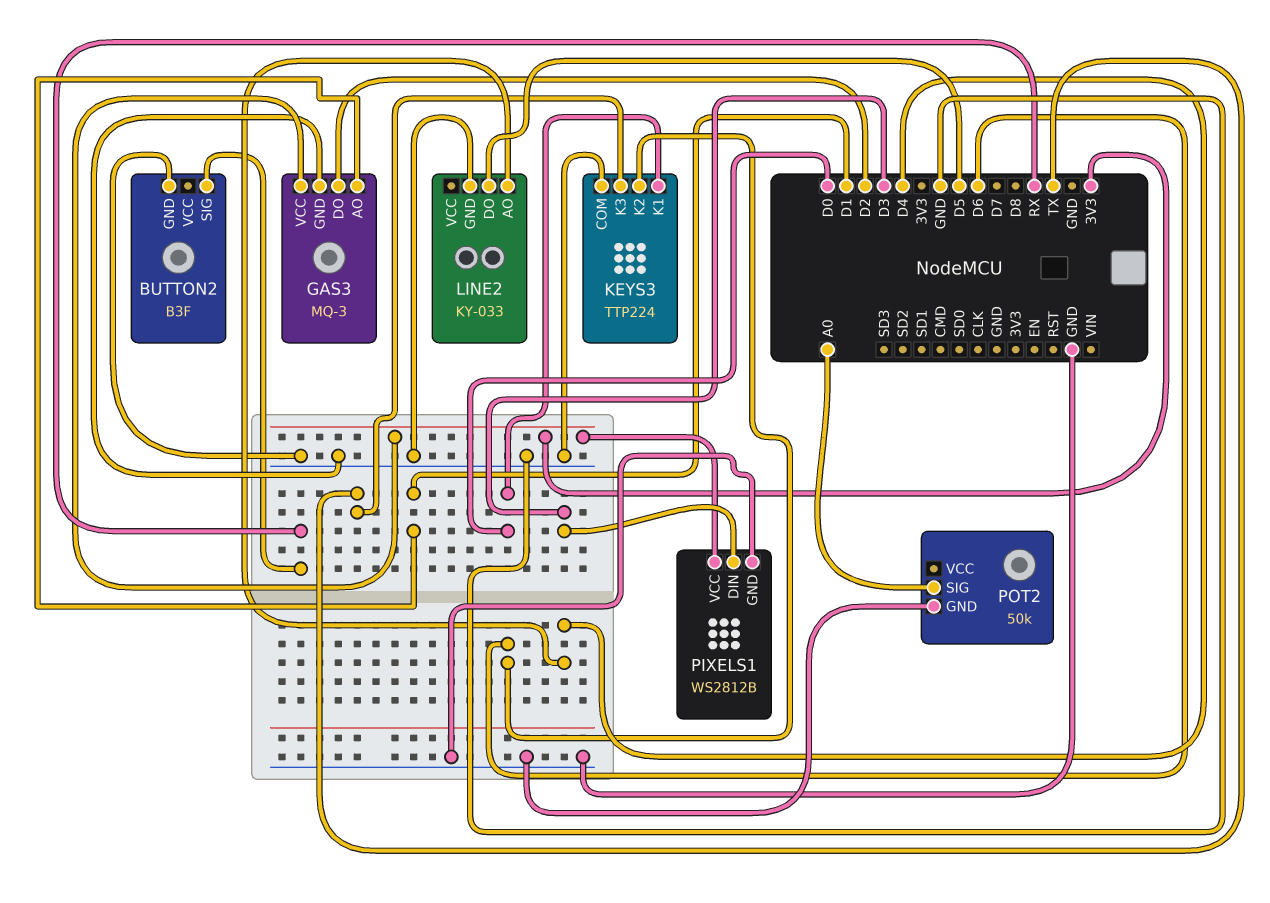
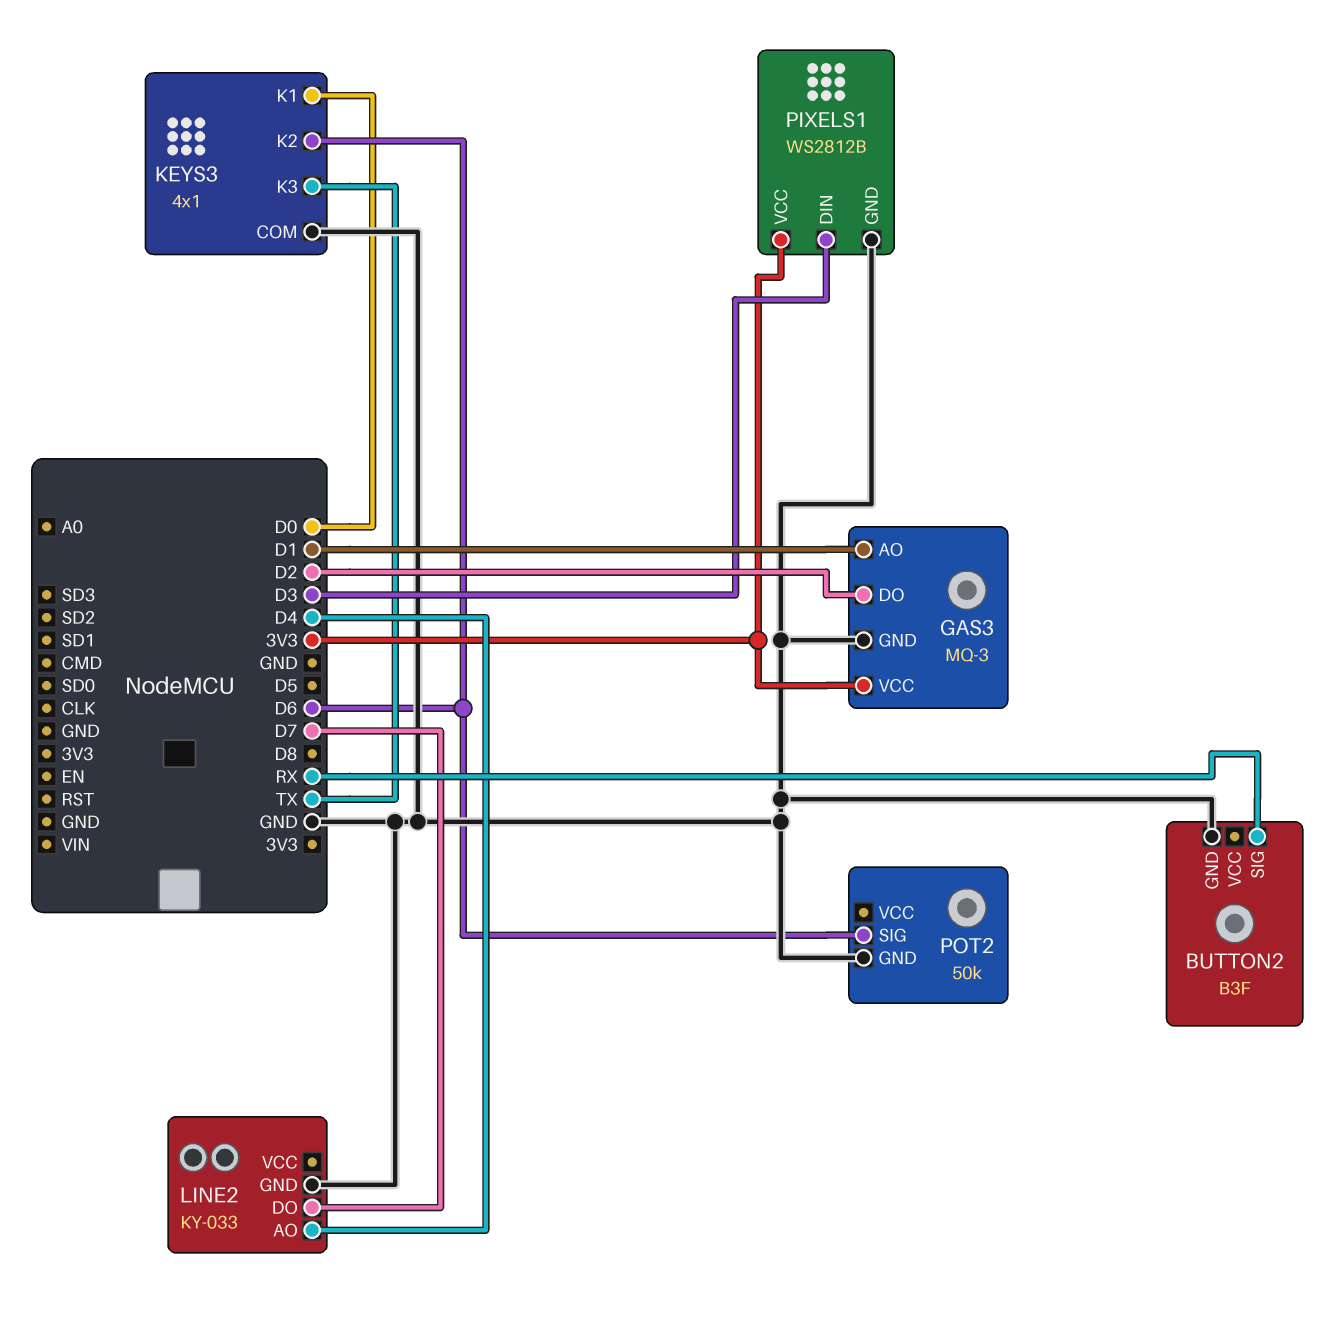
KEYS3: TTP224 -> 4x1
LINE2 pin DO: D5 -> D7
POT2 pin SIG: A0 -> D6

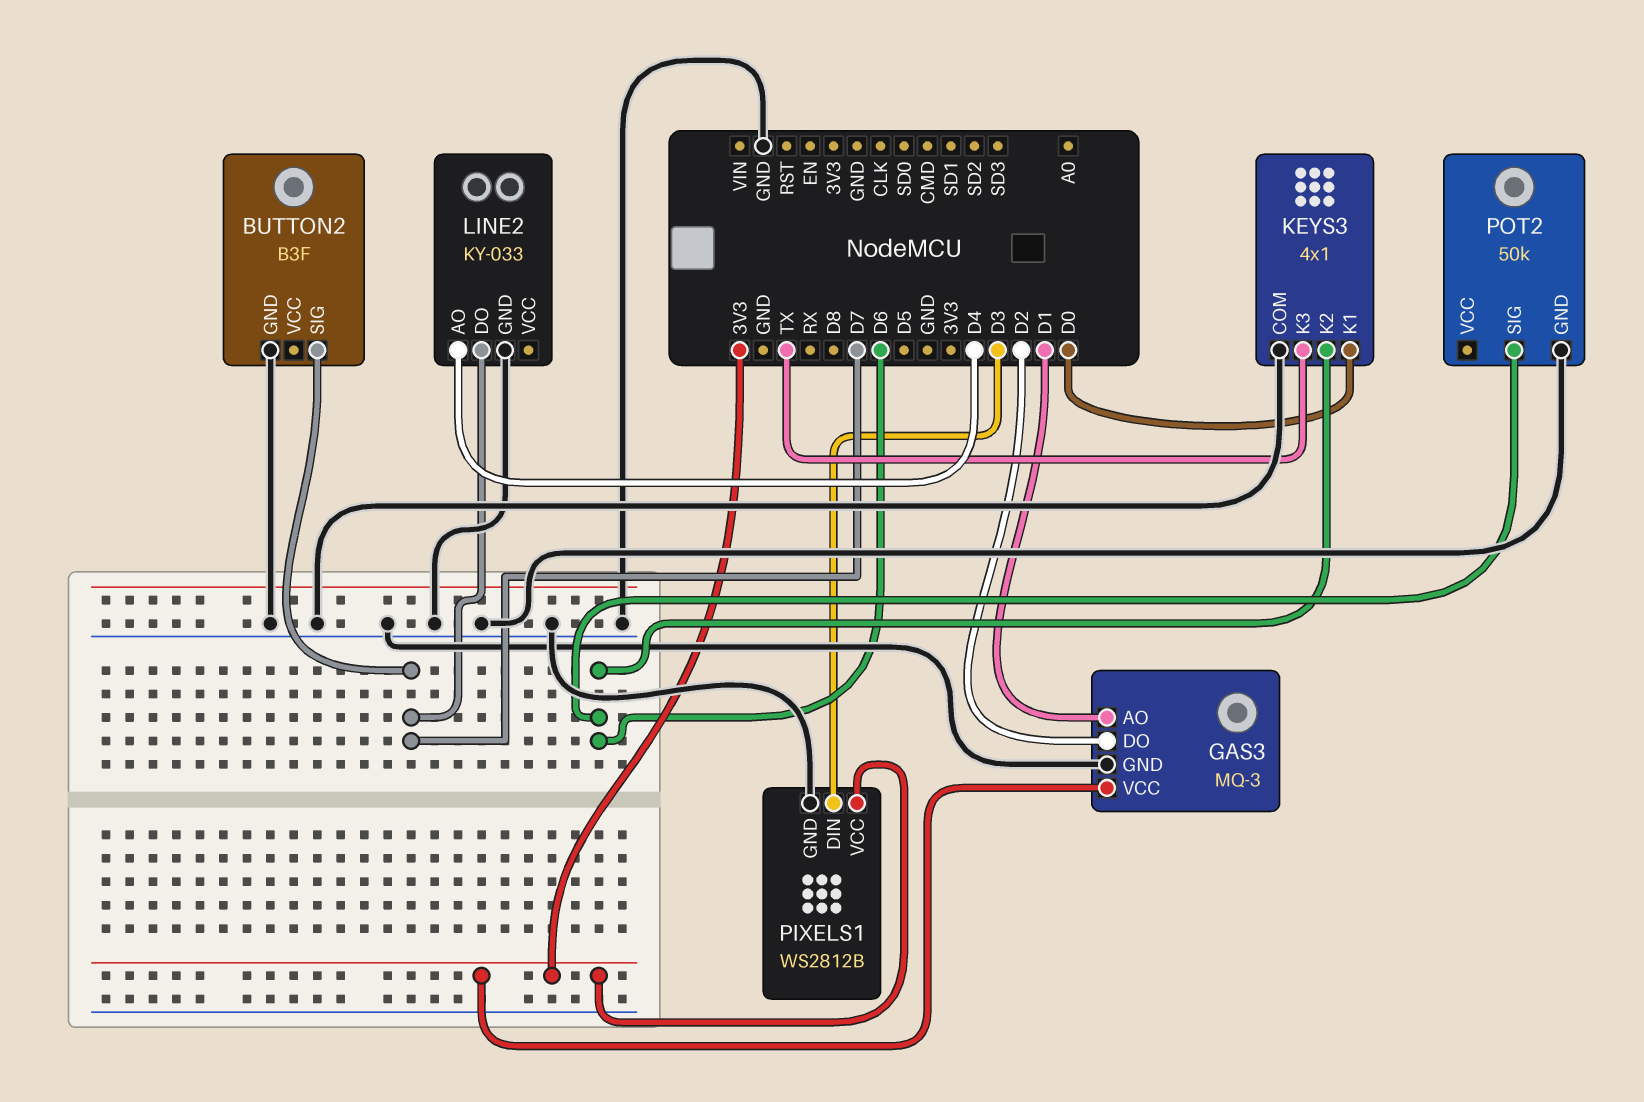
BUTTON2 pin SIG: RX -> D7

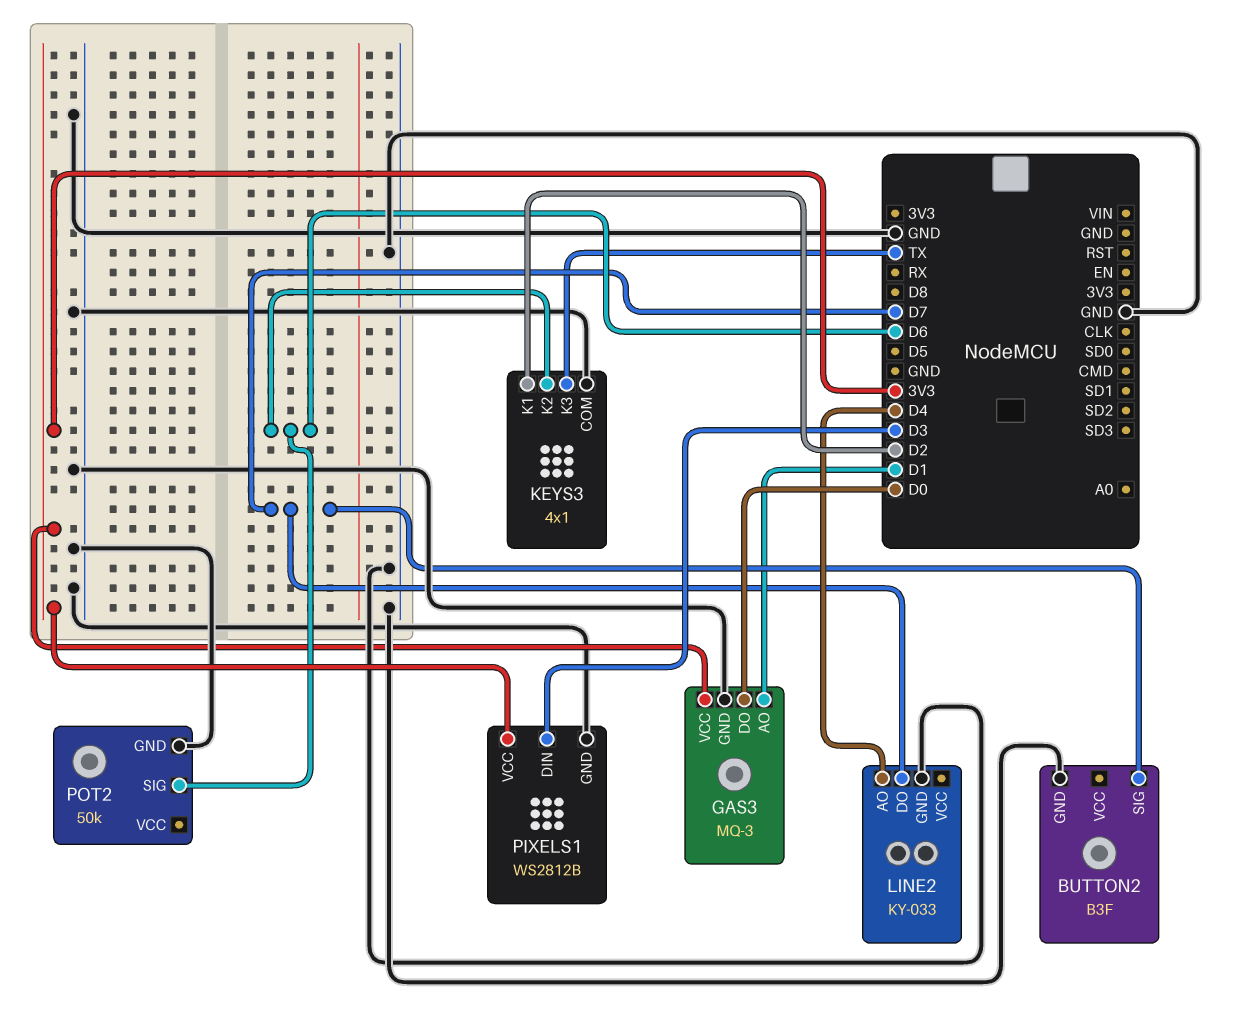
GAS3 pin DO: D2 -> D0
KEYS3 pin K1: D0 -> D2

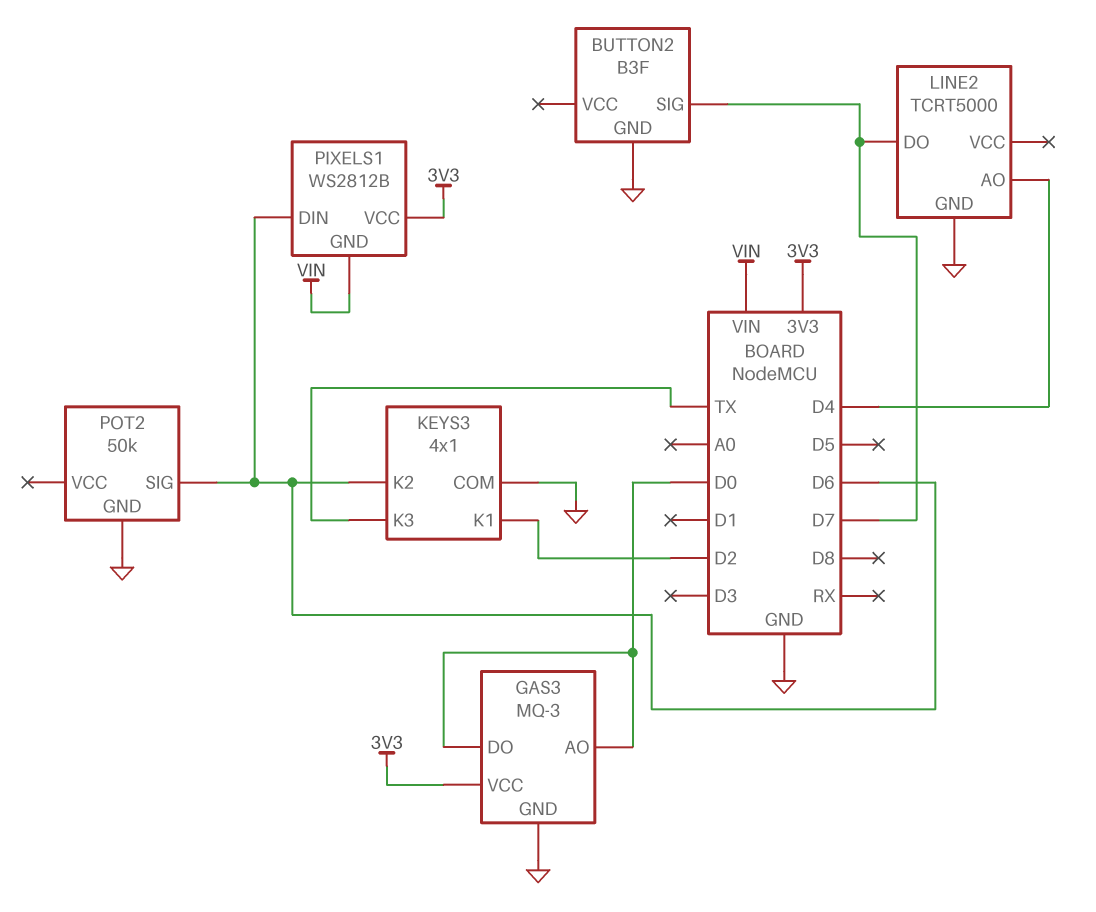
GAS3 pin AO: D1 -> D0
LINE2: KY-033 -> TCRT5000
PIXELS1 pin DIN: D3 -> D6
PIXELS1 pin GND: GND -> VIN

